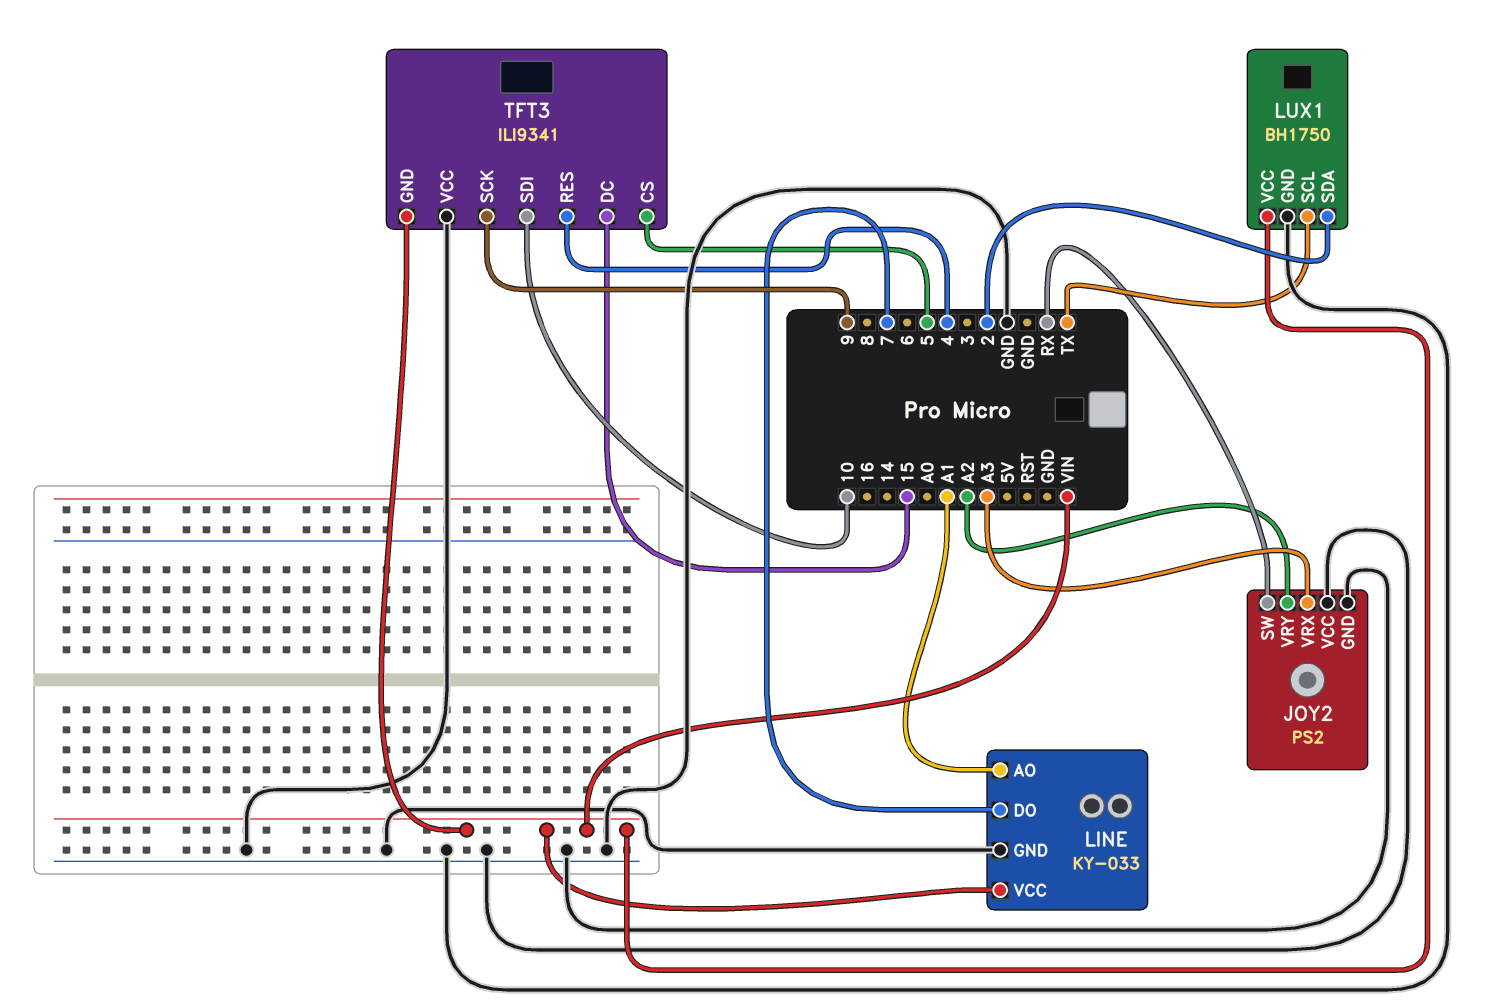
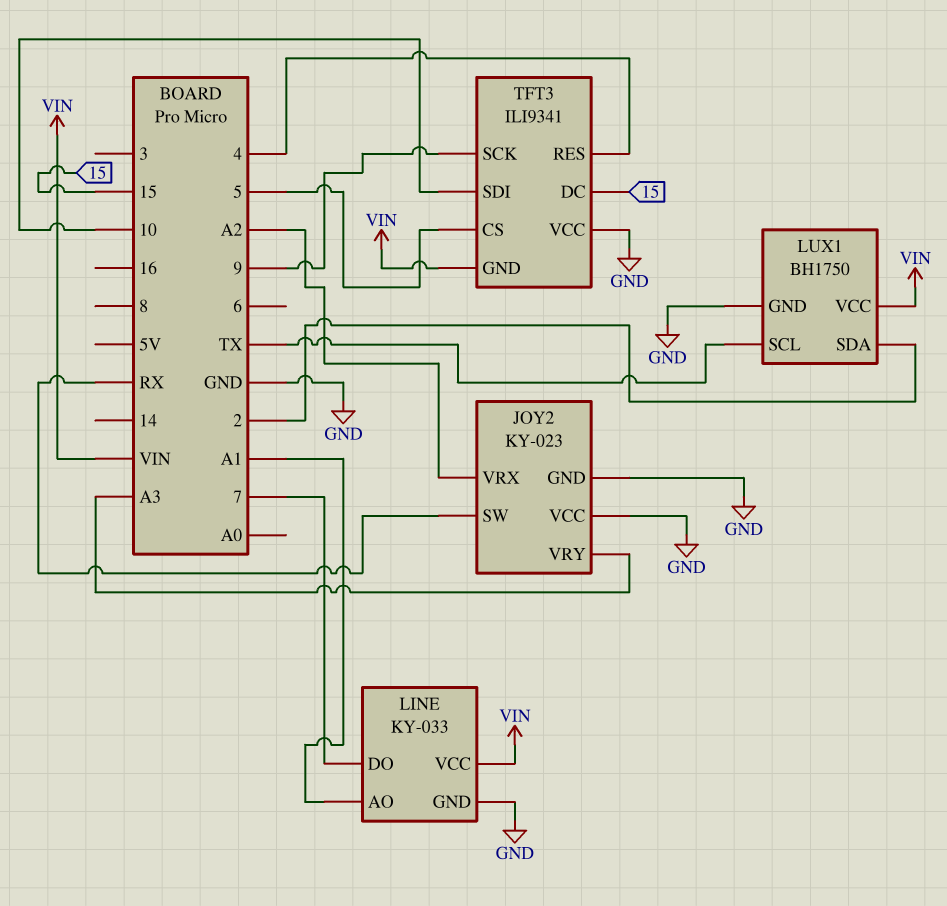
JOY2: PS2 -> KY-023
JOY2 pin VRX: A3 -> A2
JOY2 pin VRY: A2 -> A3

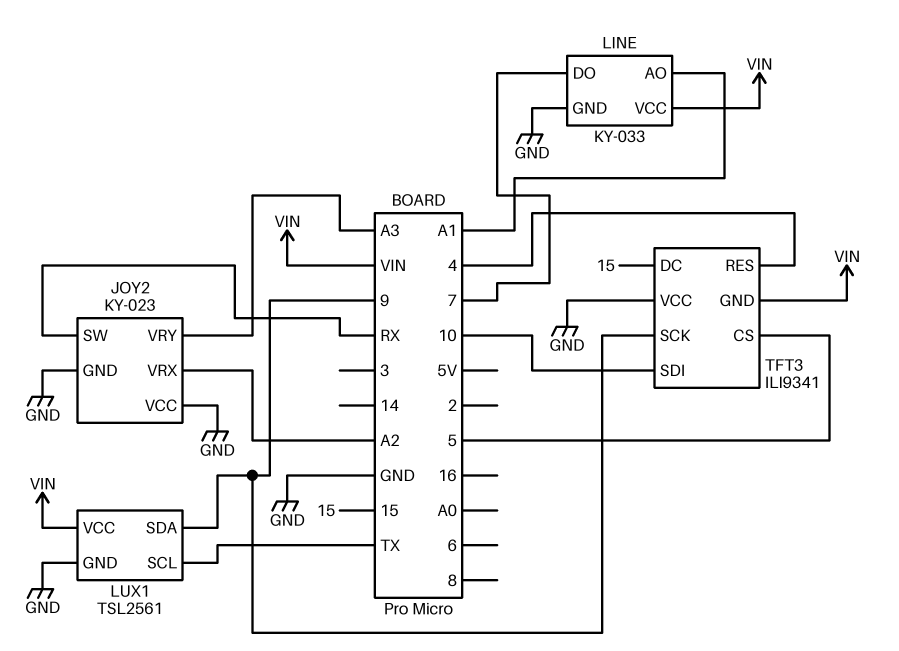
LUX1: BH1750 -> TSL2561
LUX1 pin SDA: 2 -> 9

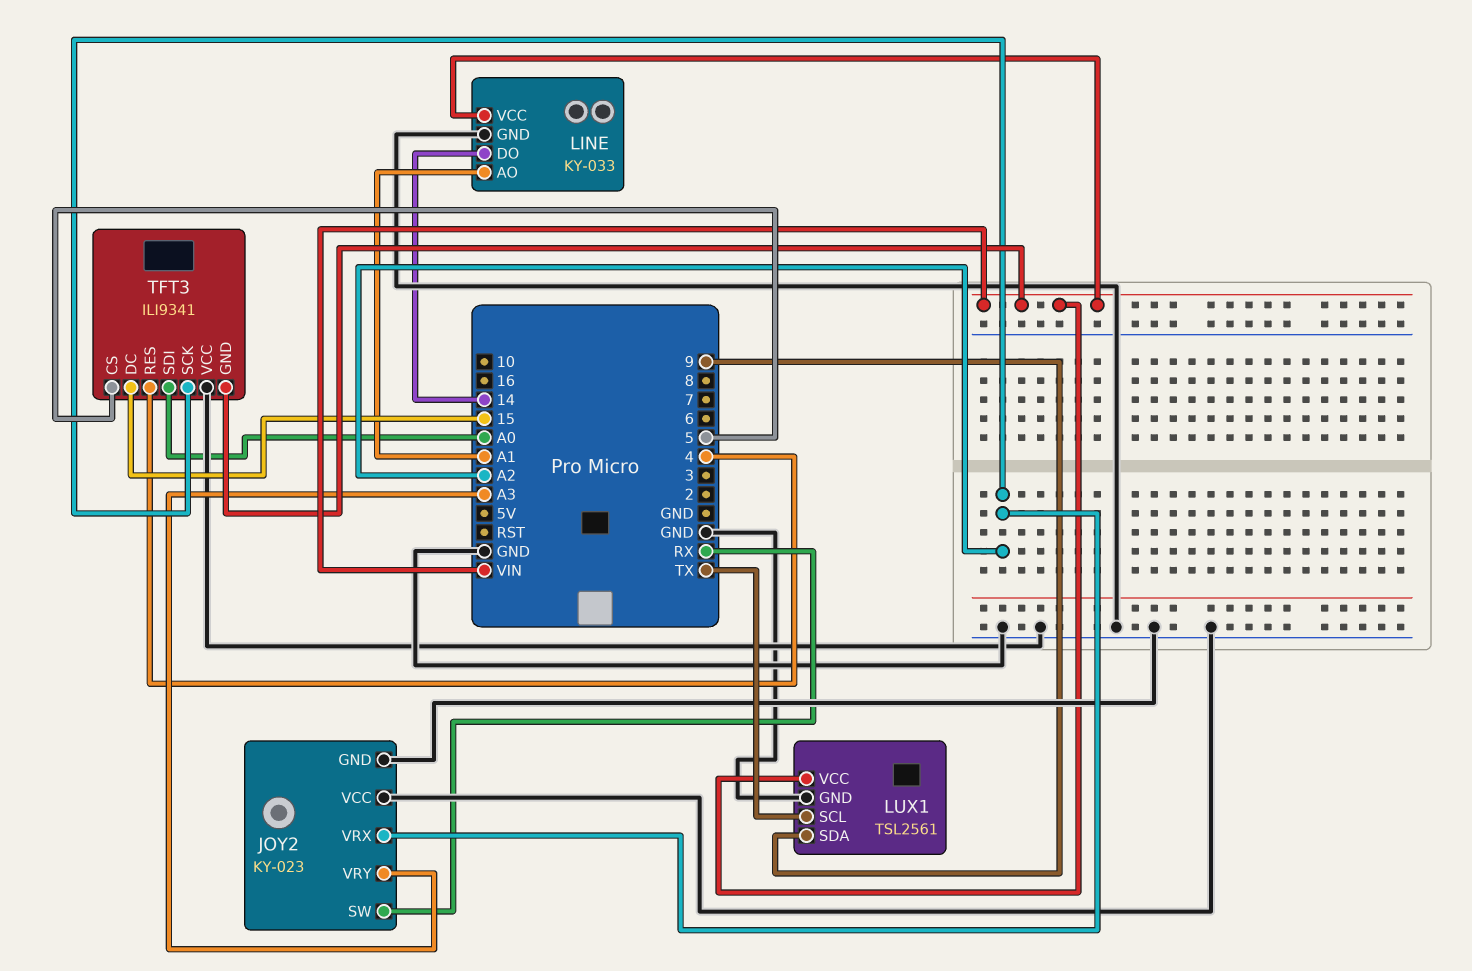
LINE pin DO: 7 -> 14
TFT3 pin SCK: 9 -> A2
TFT3 pin SDI: 10 -> A0

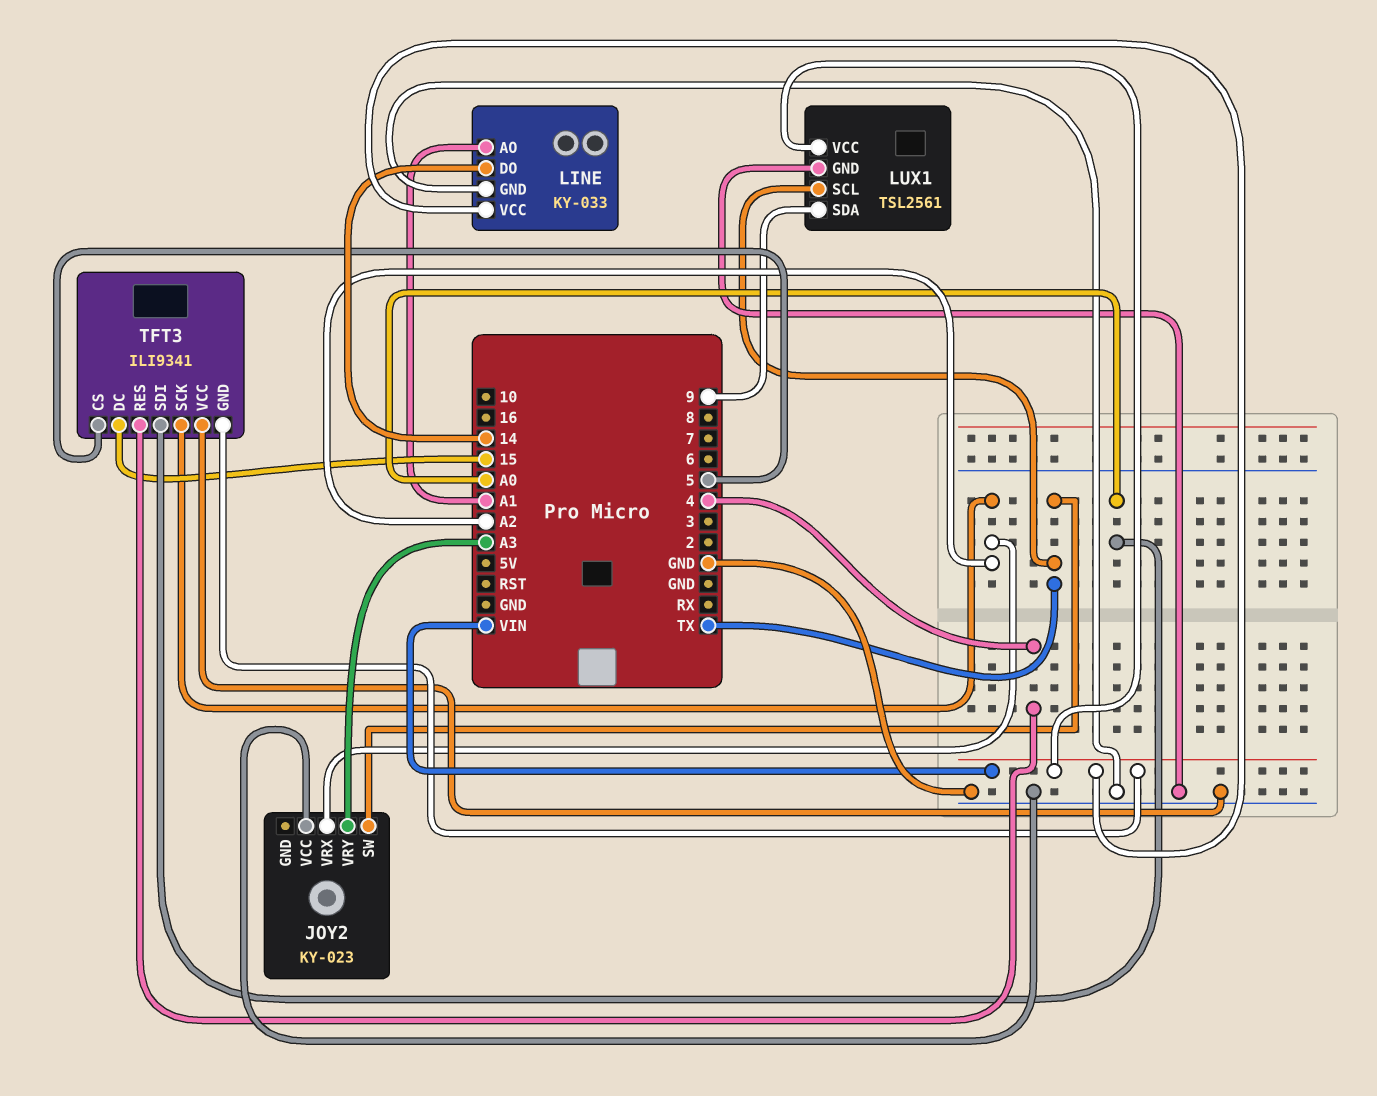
JOY2 pin GND: GND -> none
JOY2 pin SW: RX -> TX

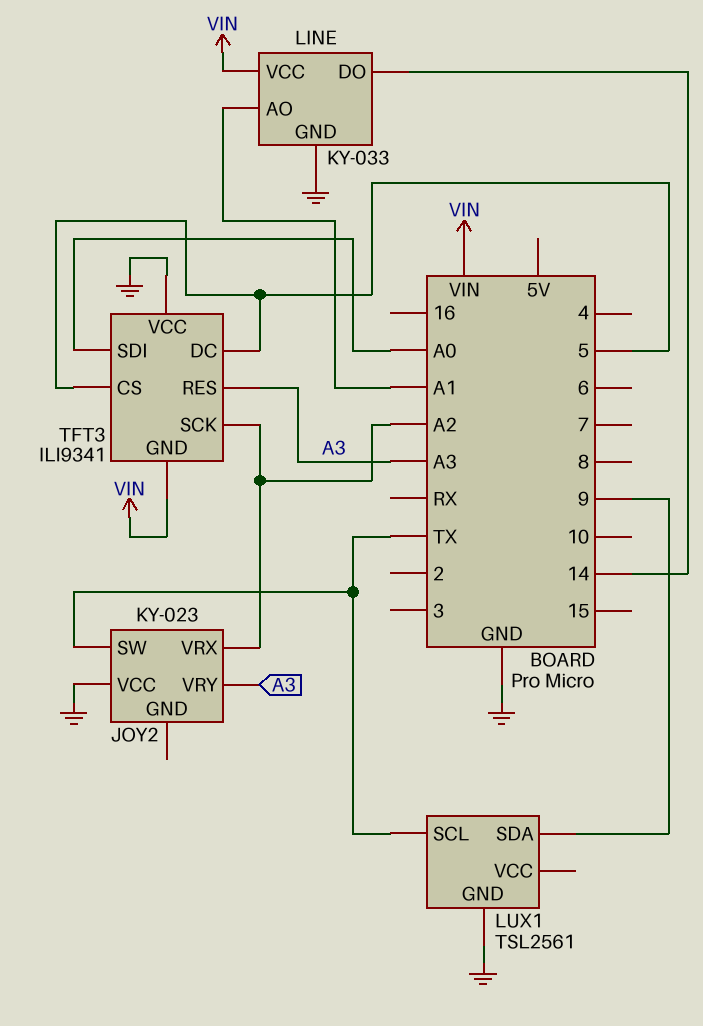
LUX1 pin VCC: VIN -> none
TFT3 pin DC: 15 -> 5
TFT3 pin RES: 4 -> A3

